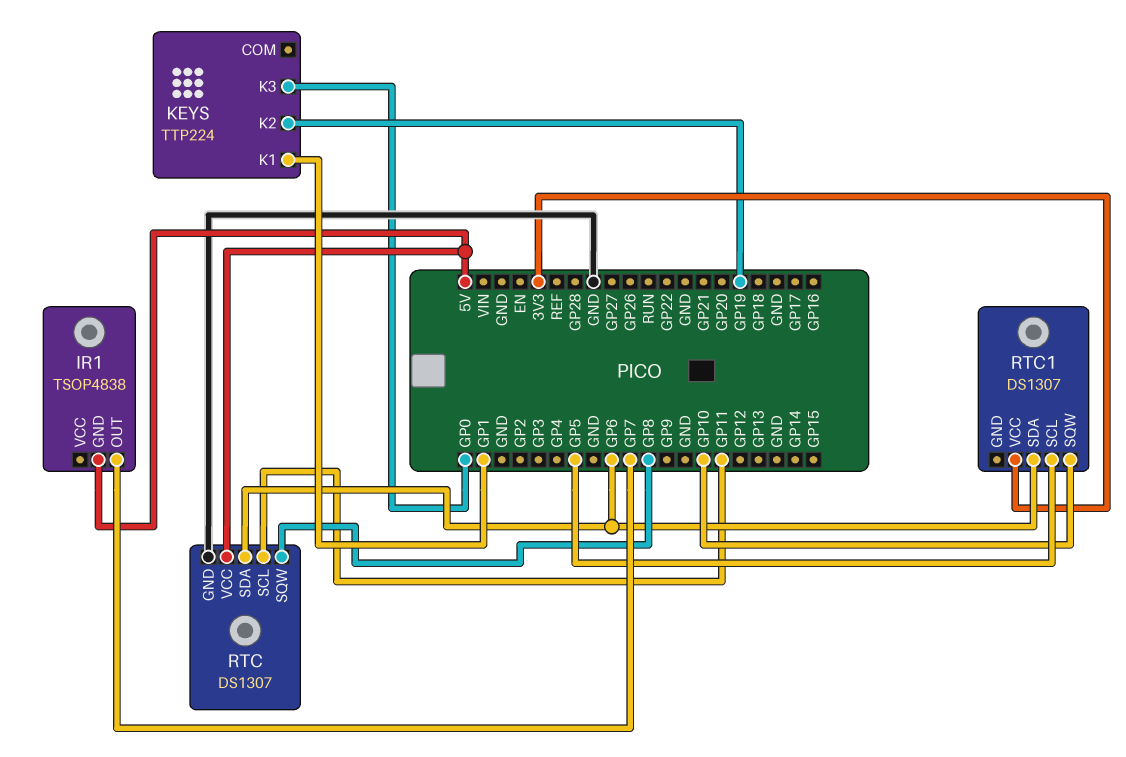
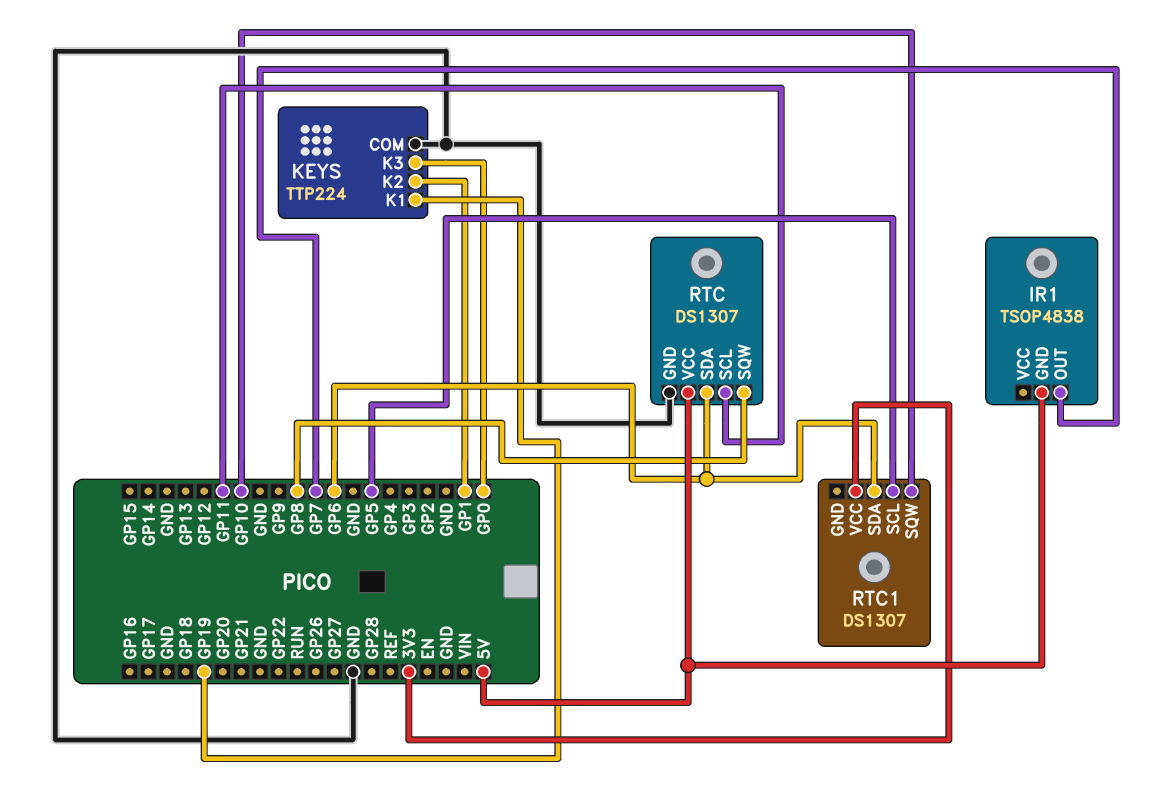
KEYS pin COM: none -> GND
KEYS pin K1: GP1 -> GP19
KEYS pin K2: GP19 -> GP1

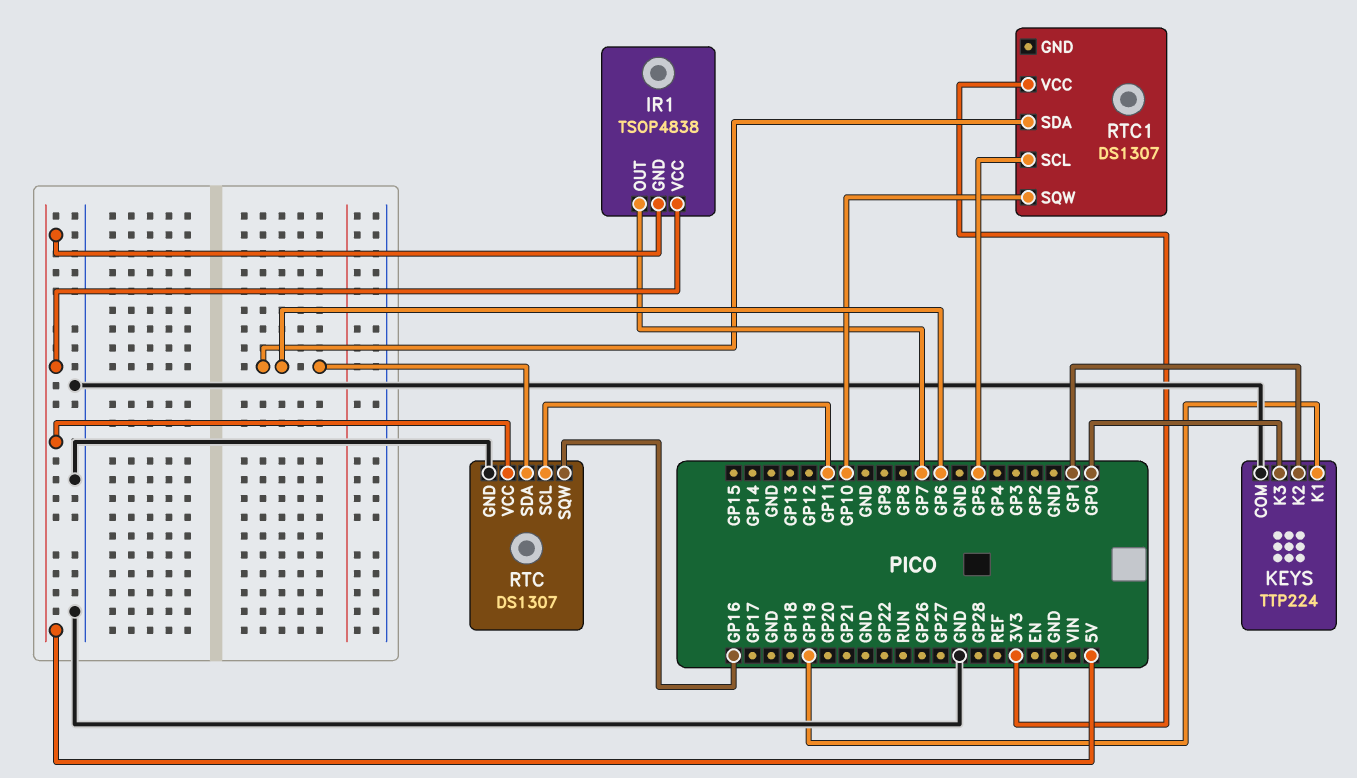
IR1 pin VCC: none -> 5V
RTC pin SQW: GP8 -> GP16

